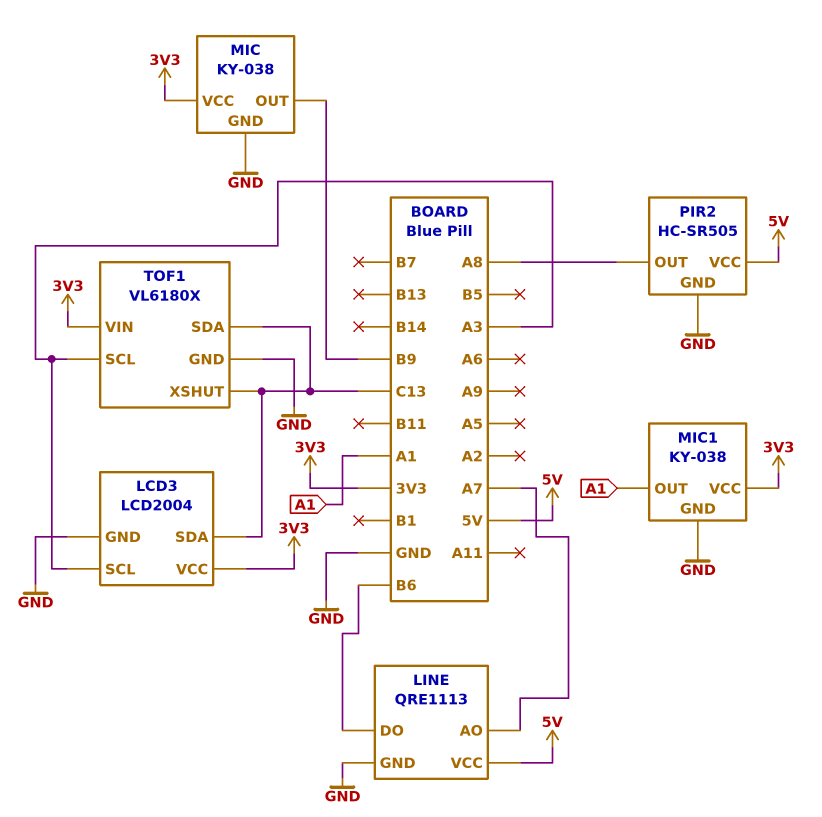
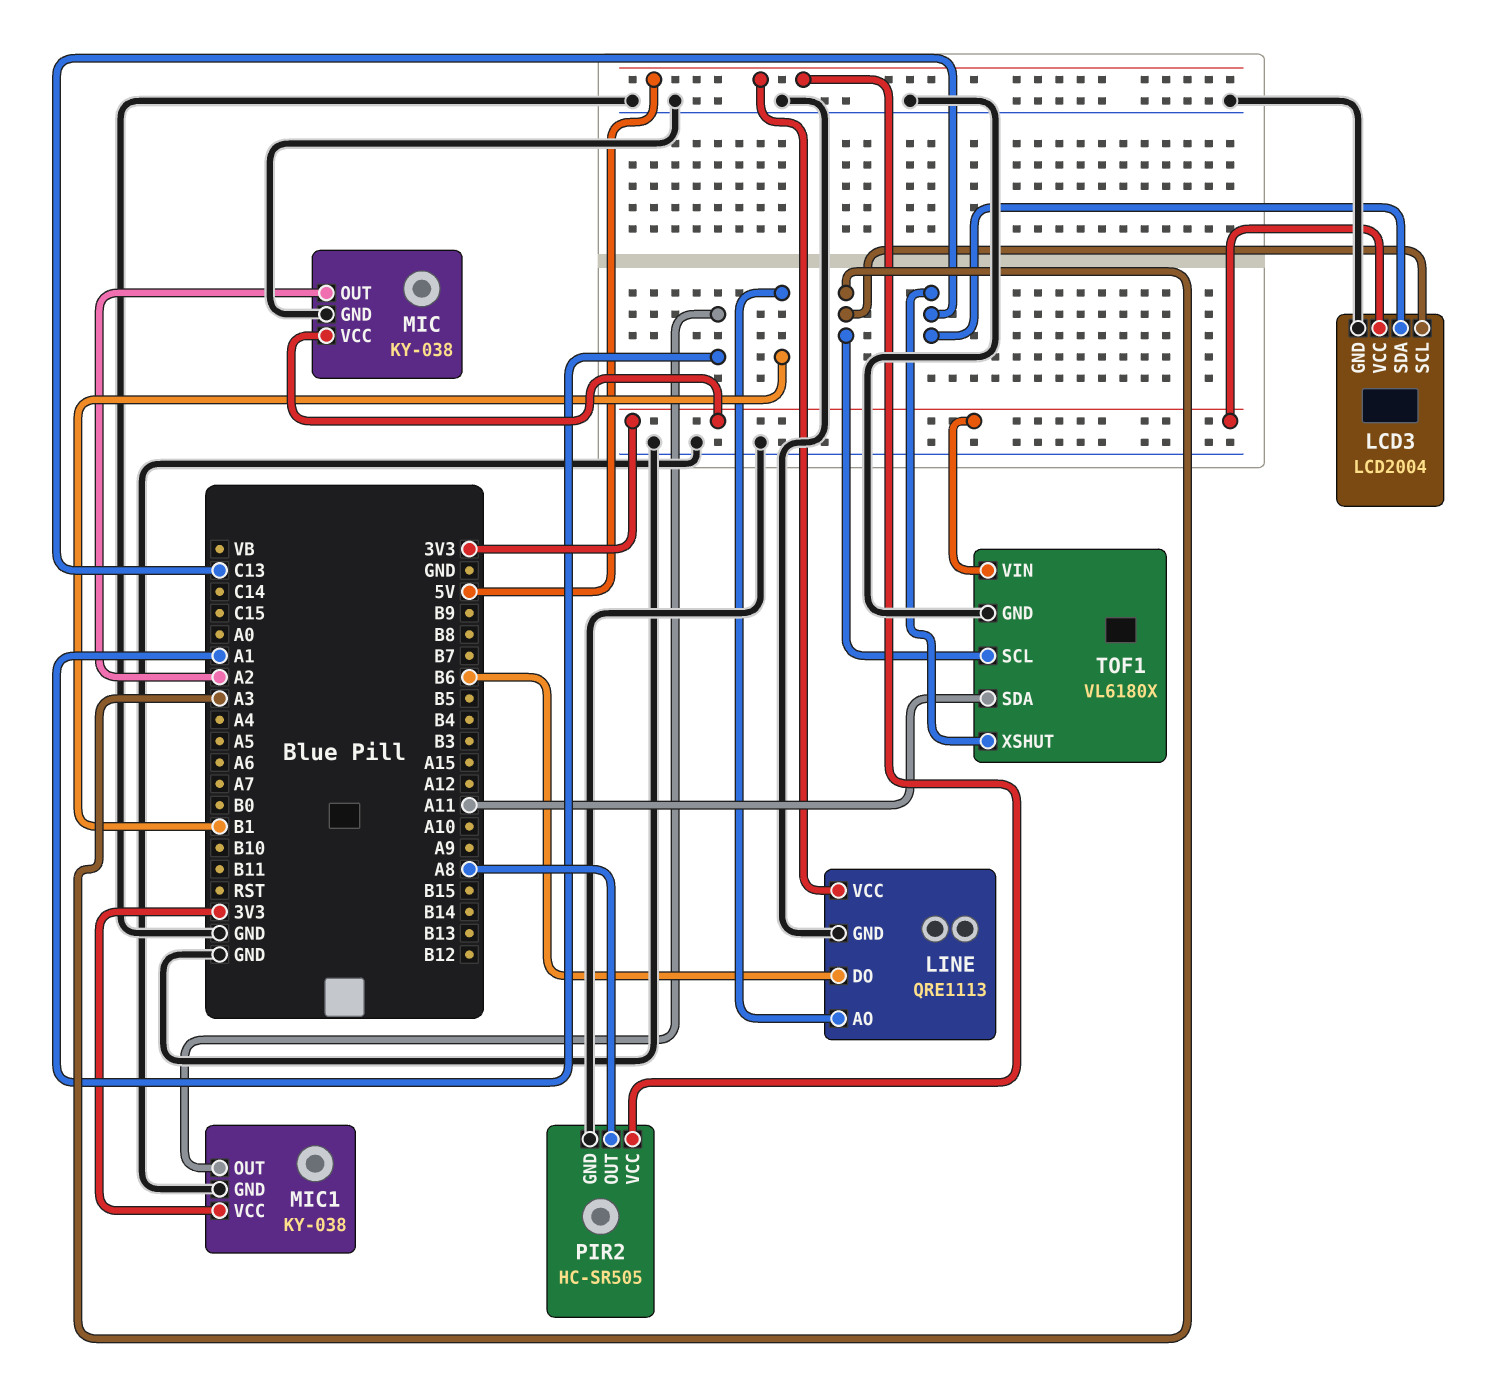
LINE pin AO: A7 -> B1
MIC pin OUT: B9 -> A2
TOF1 pin SDA: C13 -> A11

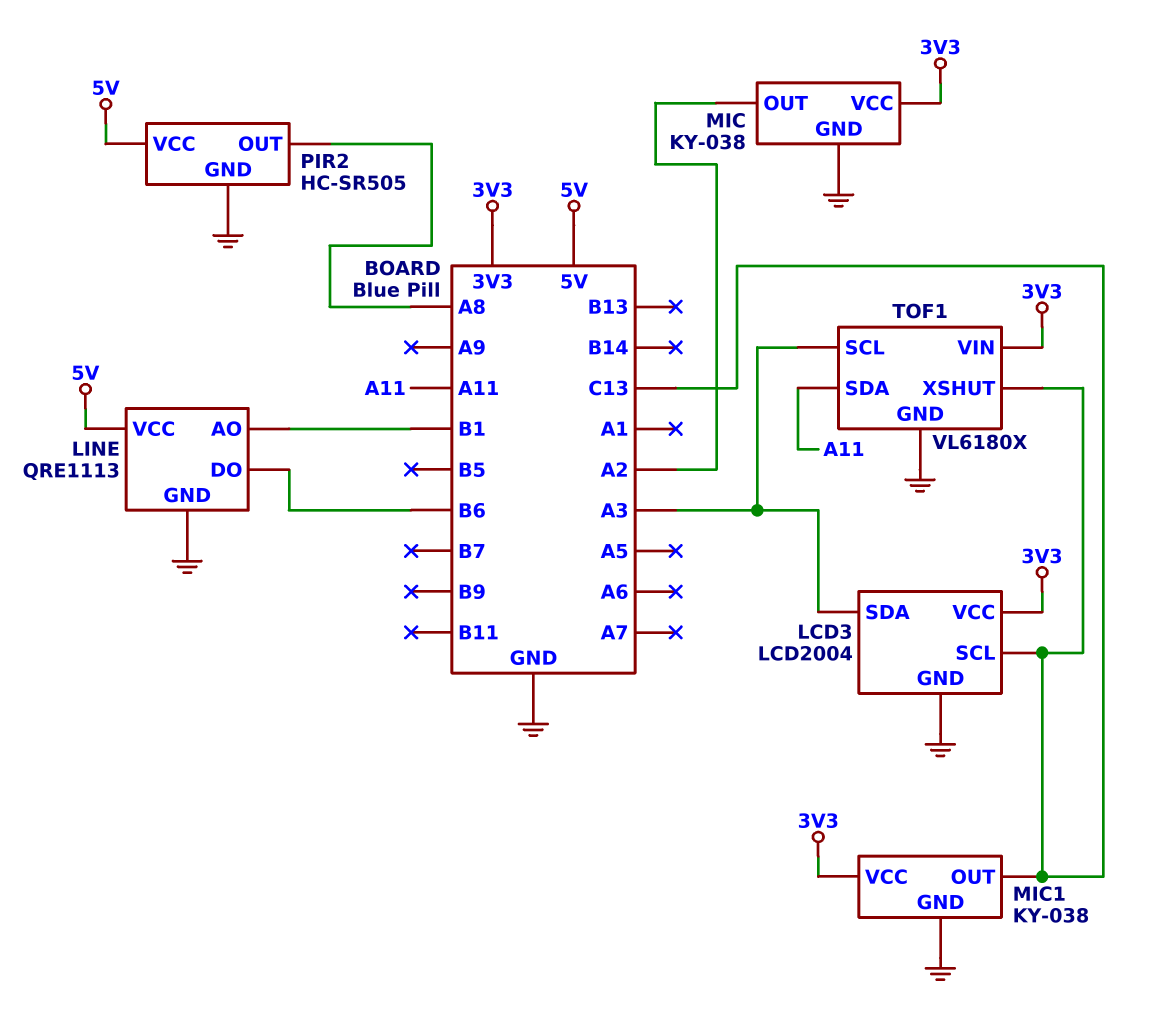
LCD3 pin SCL: A3 -> C13
LCD3 pin SDA: C13 -> A3
MIC1 pin OUT: A1 -> C13

